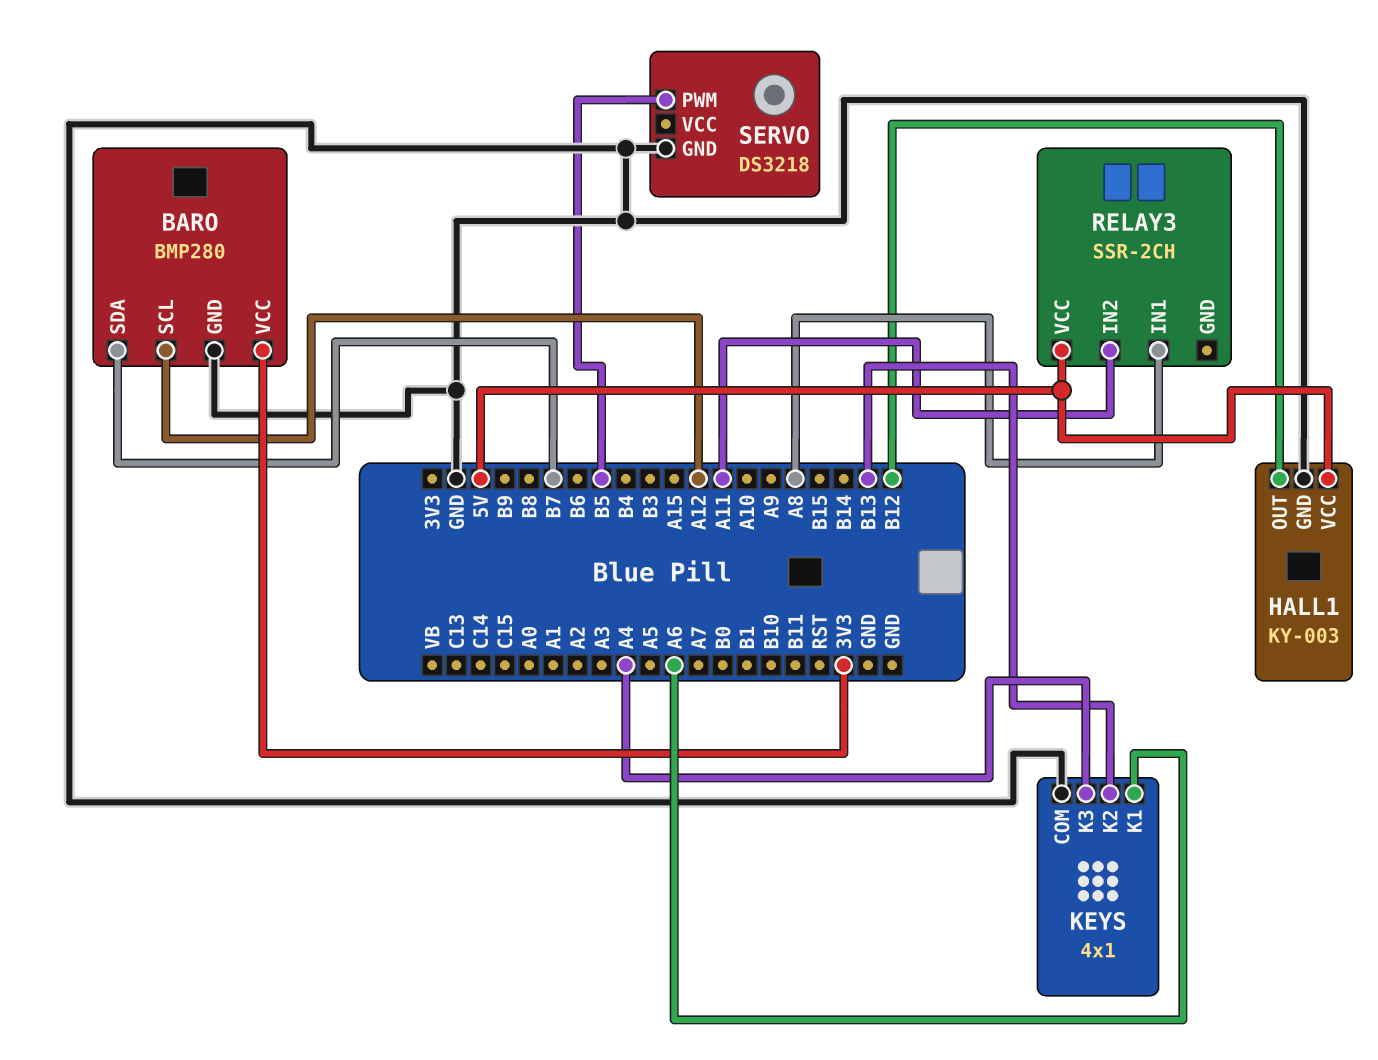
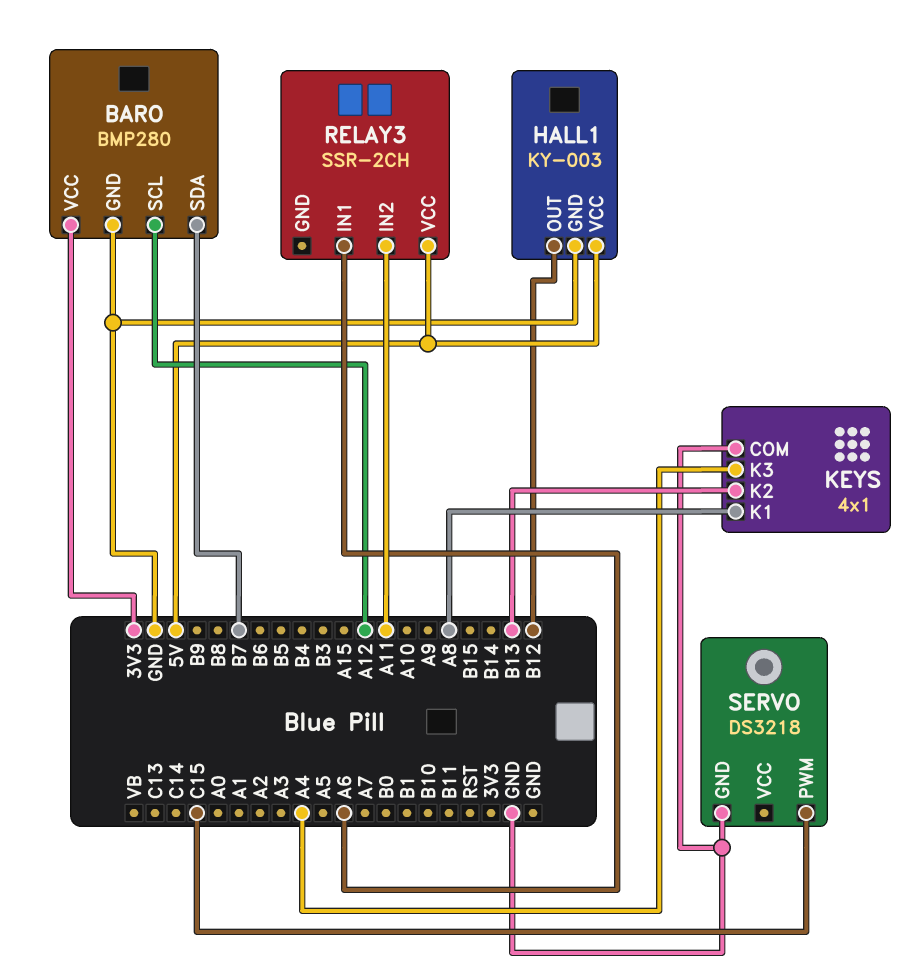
KEYS pin K1: A6 -> A8
RELAY3 pin IN1: A8 -> A6
SERVO pin PWM: B5 -> C15

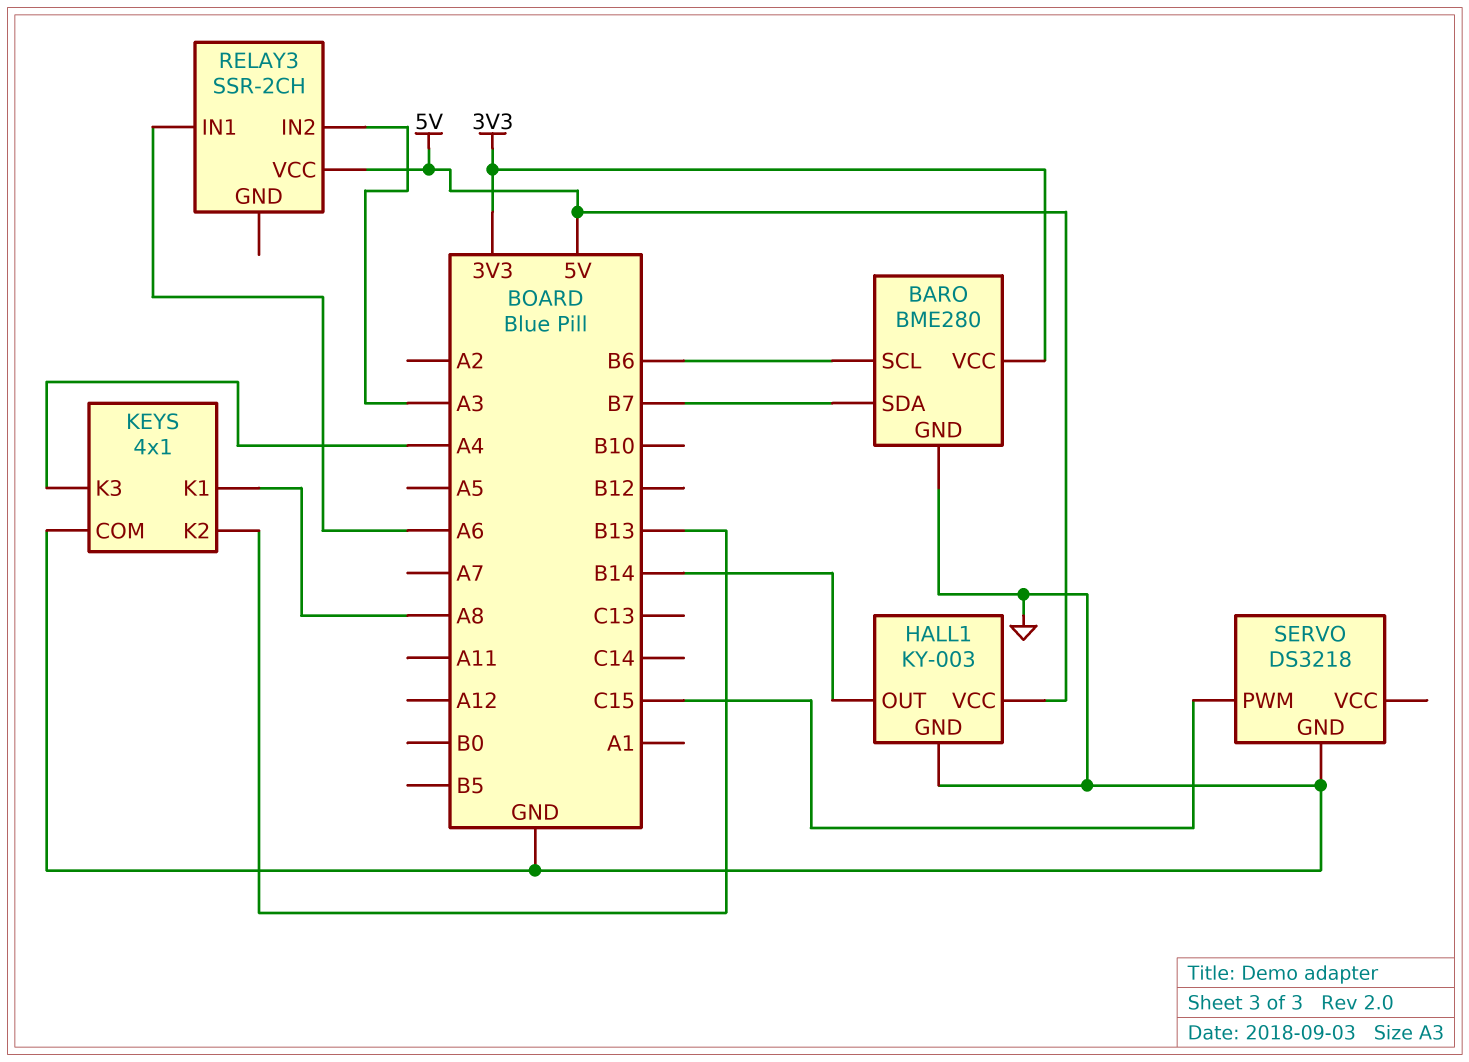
BARO: BMP280 -> BME280
BARO pin SCL: A12 -> B6
HALL1 pin OUT: B12 -> B14
RELAY3 pin IN2: A11 -> A3

